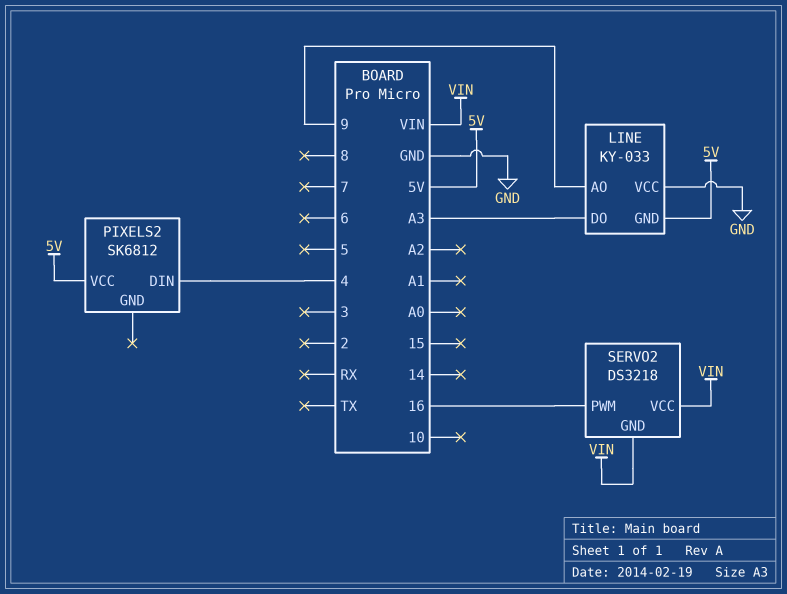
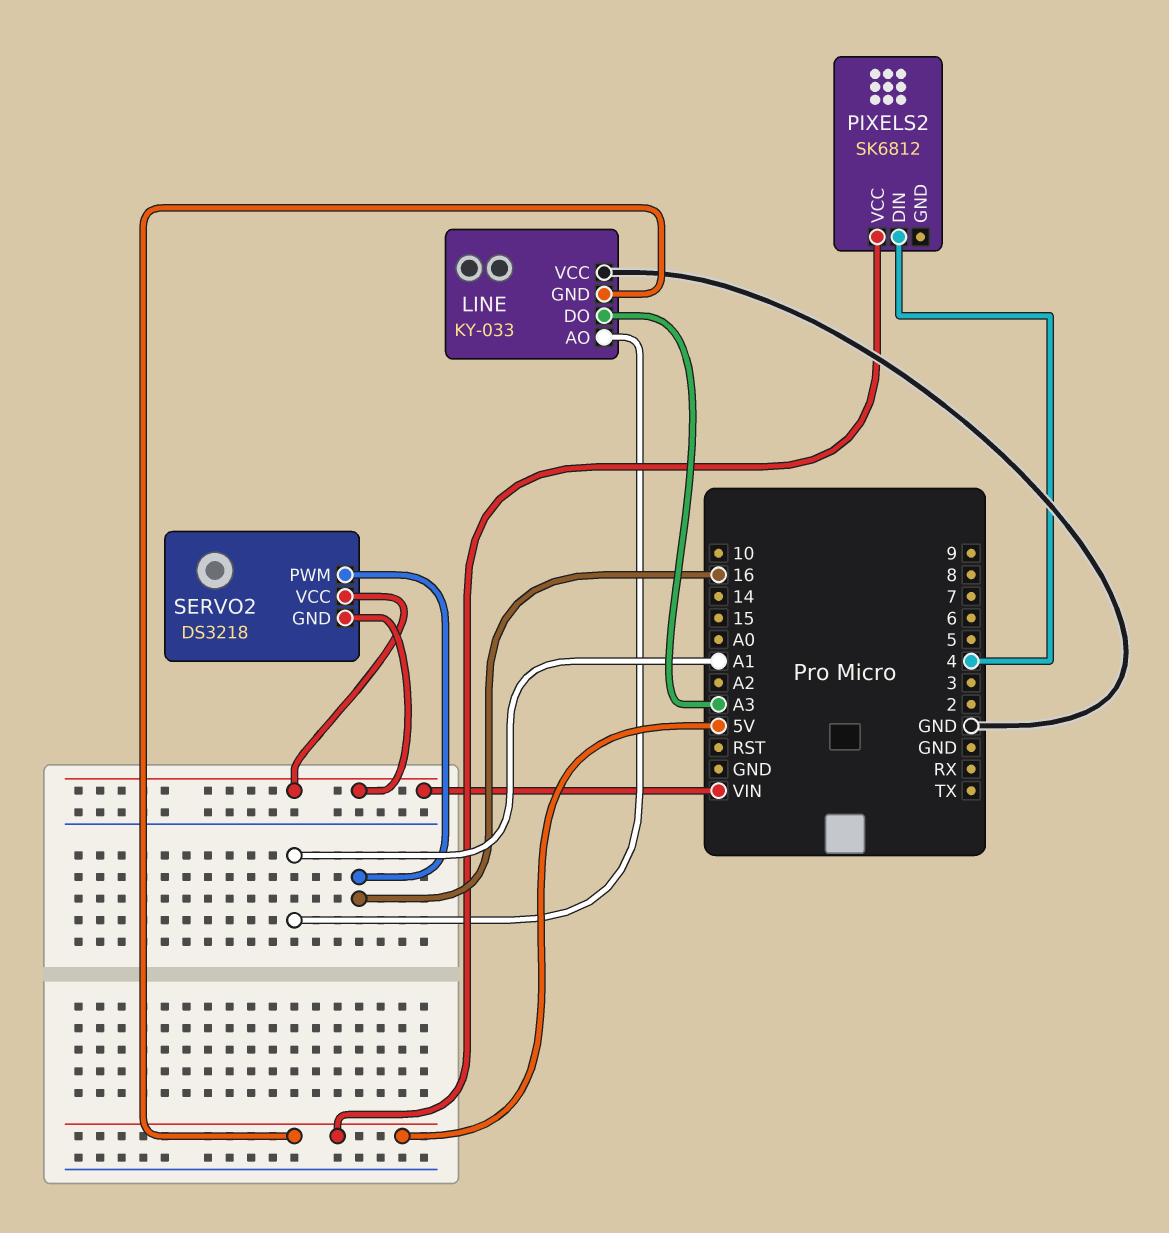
LINE pin AO: 9 -> A1

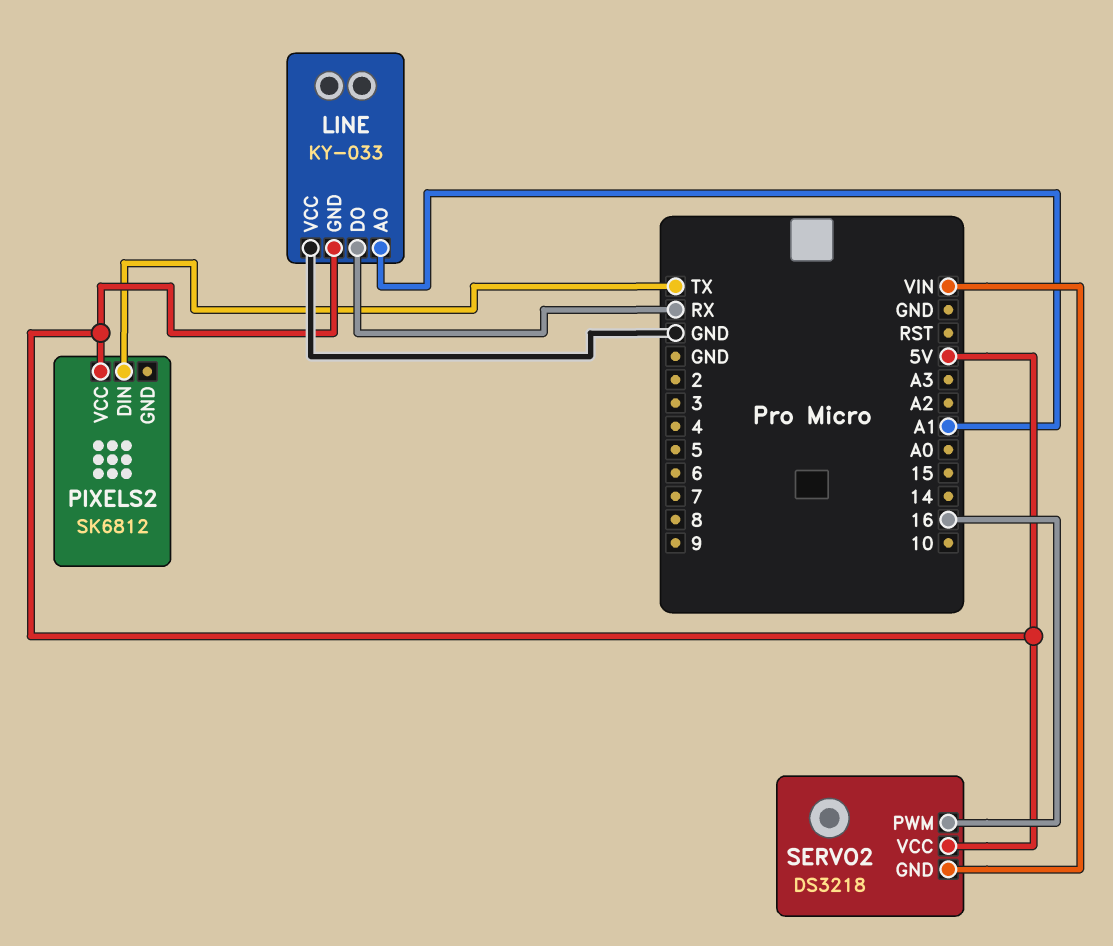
LINE pin DO: A3 -> RX
PIXELS2 pin DIN: 4 -> TX
SERVO2 pin VCC: VIN -> 5V

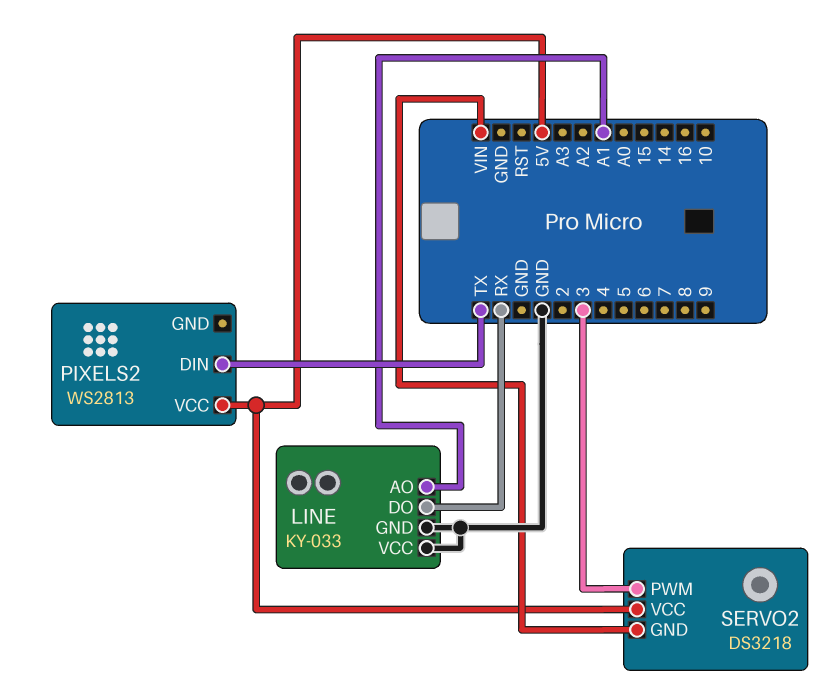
LINE pin GND: 5V -> GND
PIXELS2: SK6812 -> WS2813
SERVO2 pin PWM: 16 -> 3

